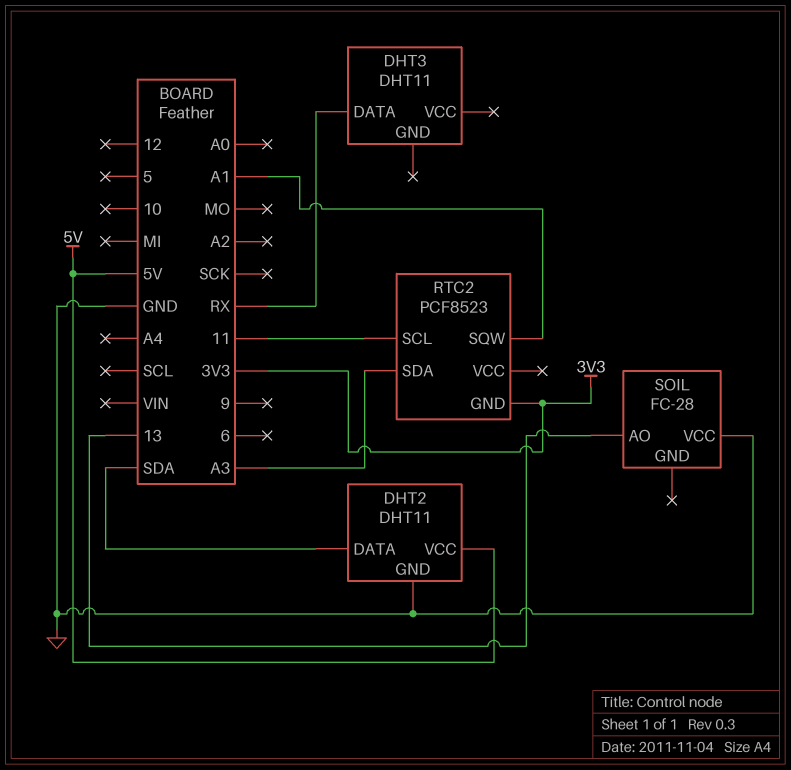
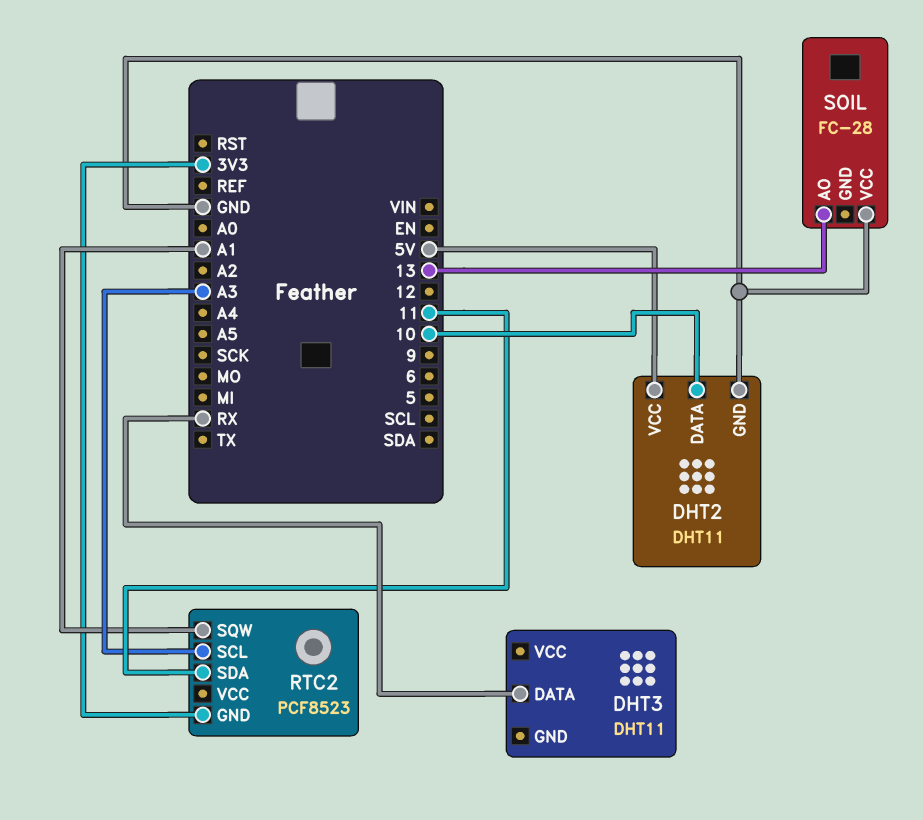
DHT2 pin DATA: SDA -> 10
RTC2 pin SCL: 11 -> A3
RTC2 pin SDA: A3 -> 11

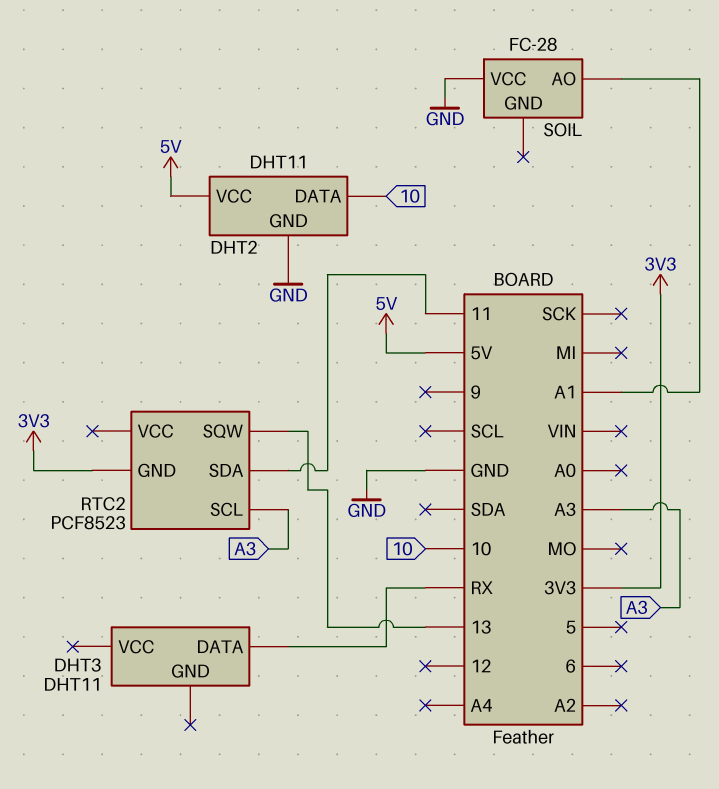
RTC2 pin SQW: A1 -> 13
SOIL pin AO: 13 -> A1

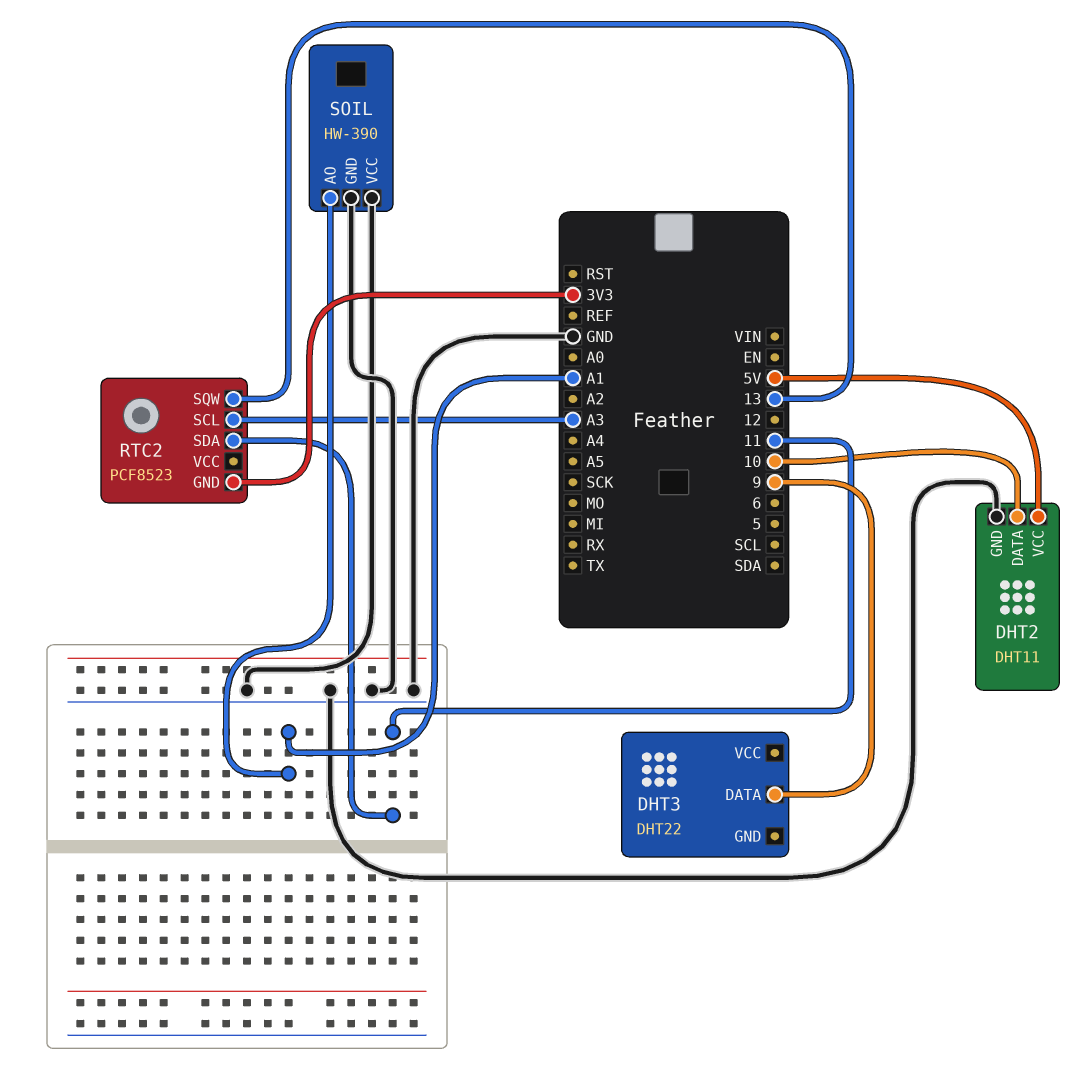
DHT3: DHT11 -> DHT22
DHT3 pin DATA: RX -> 9
SOIL: FC-28 -> HW-390
SOIL pin GND: none -> GND

